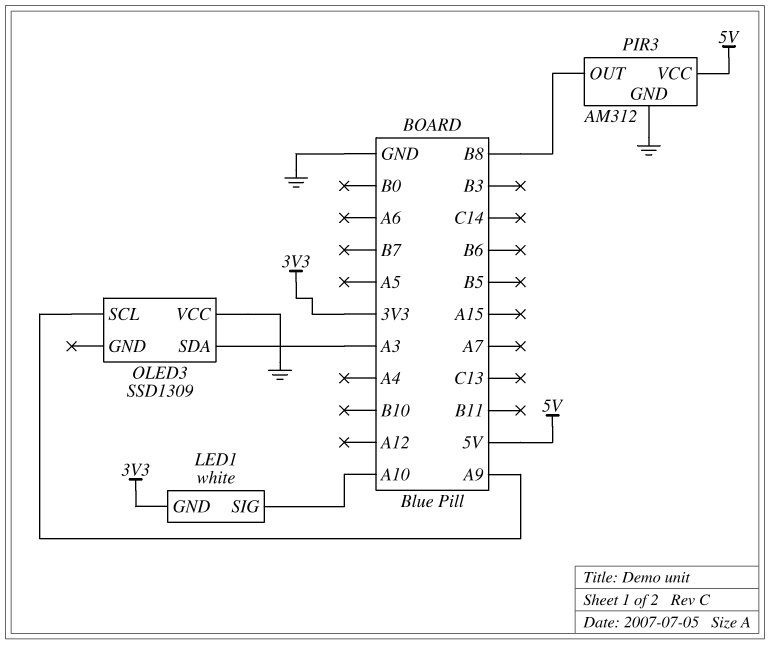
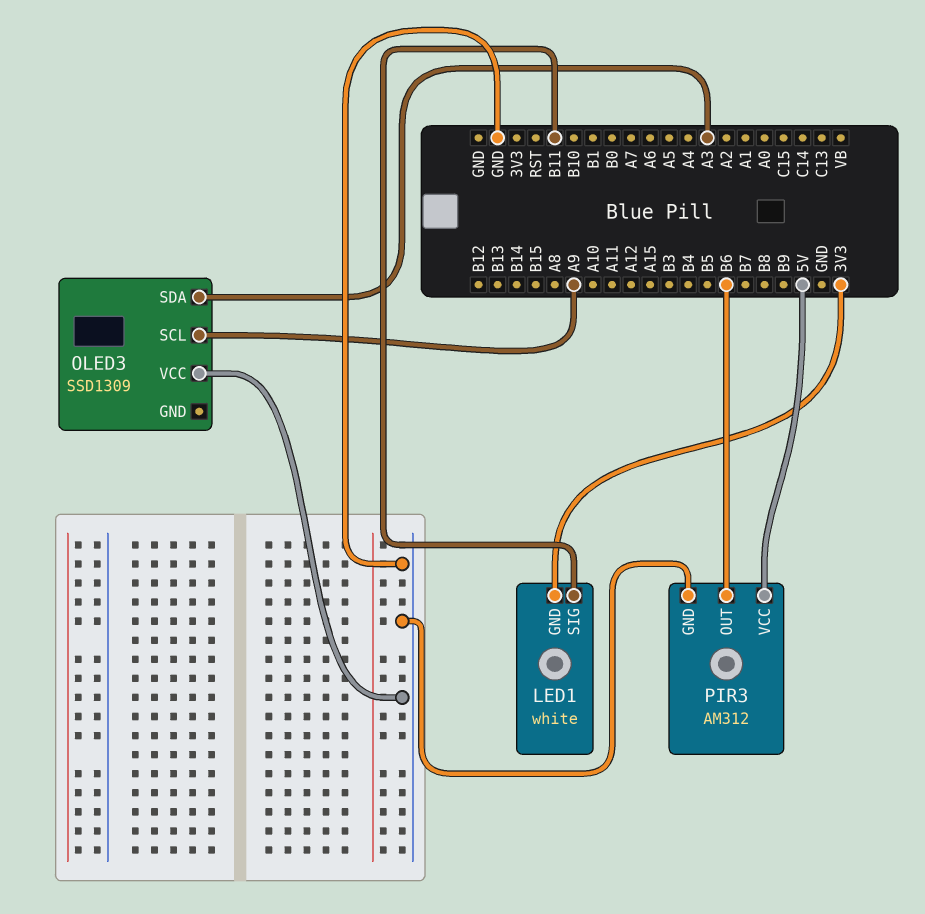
LED1 pin SIG: A10 -> B11
PIR3 pin OUT: B8 -> B6

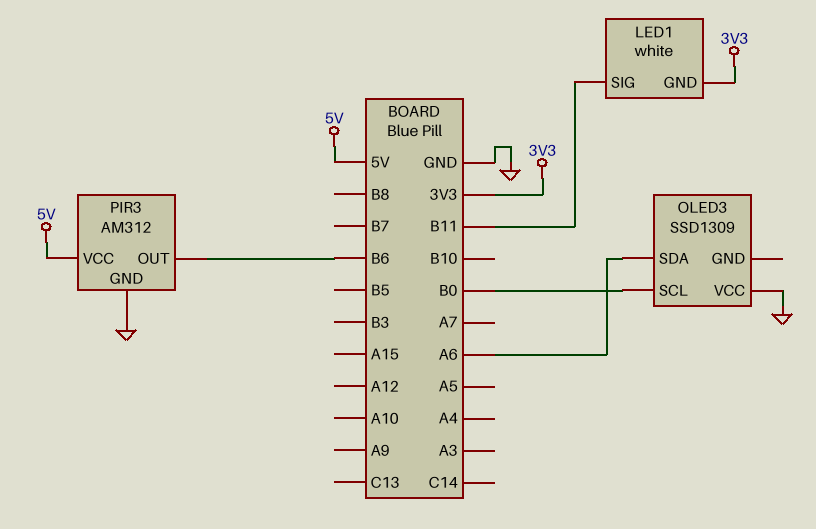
OLED3 pin SCL: A9 -> B0
OLED3 pin SDA: A3 -> A6

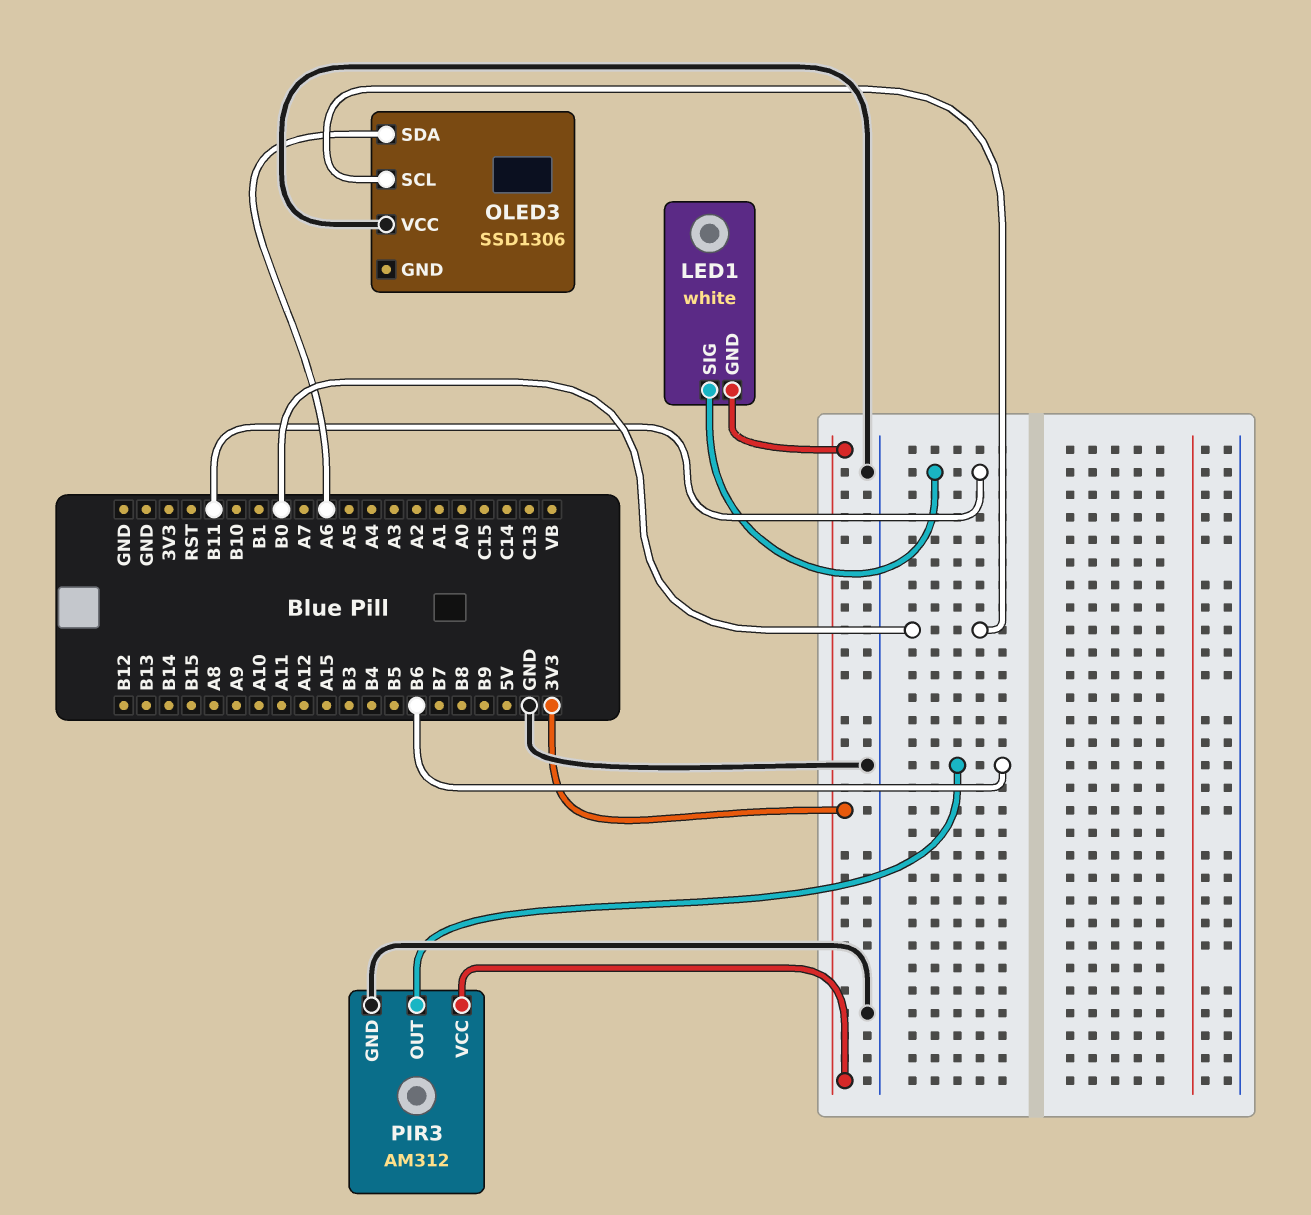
OLED3: SSD1309 -> SSD1306
PIR3 pin VCC: 5V -> 3V3

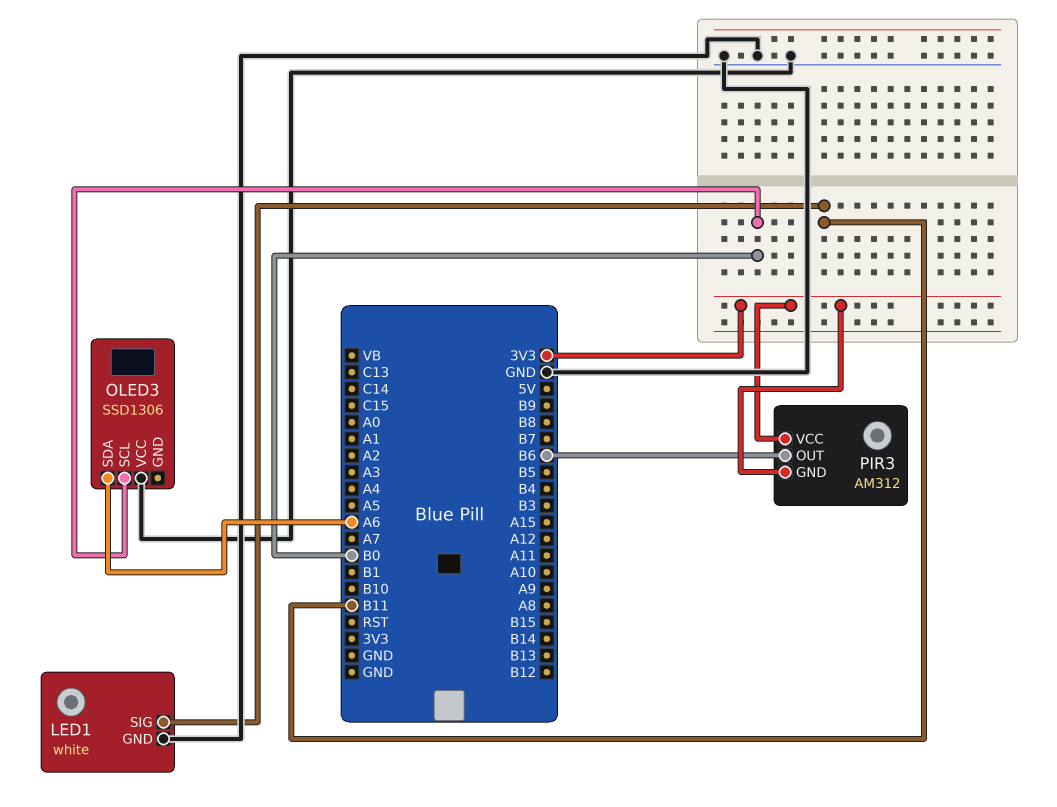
LED1 pin GND: 3V3 -> GND
PIR3 pin GND: GND -> 3V3

